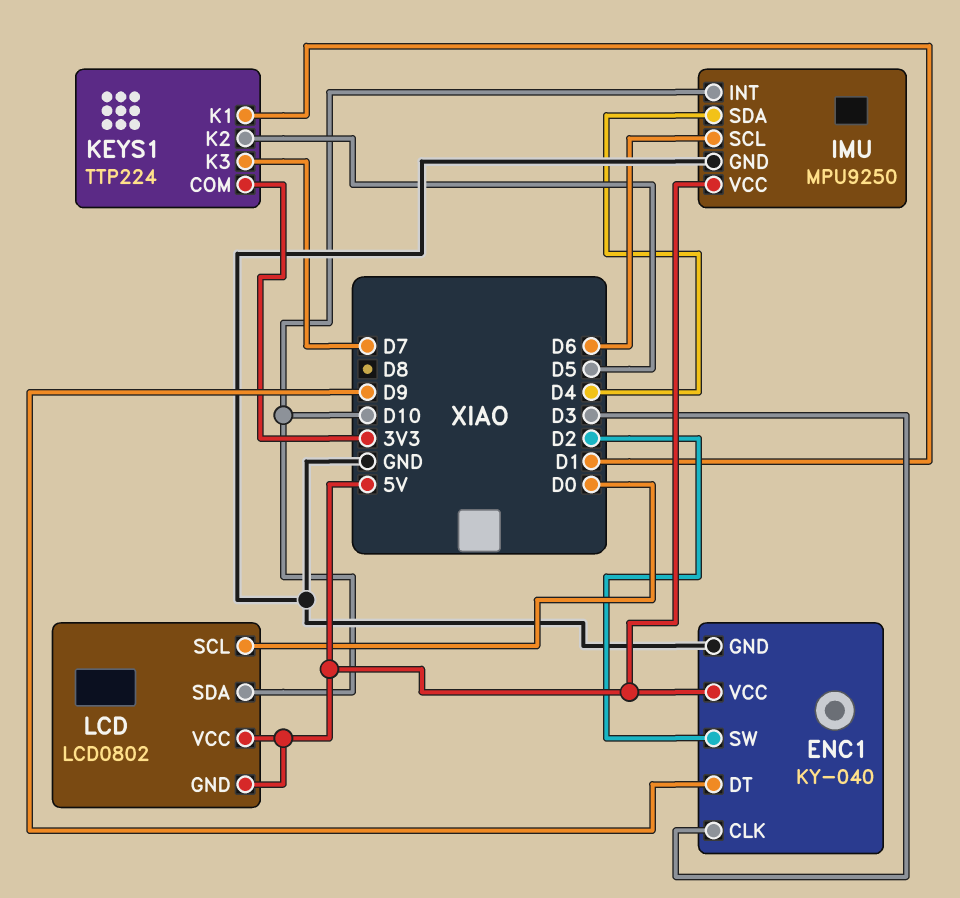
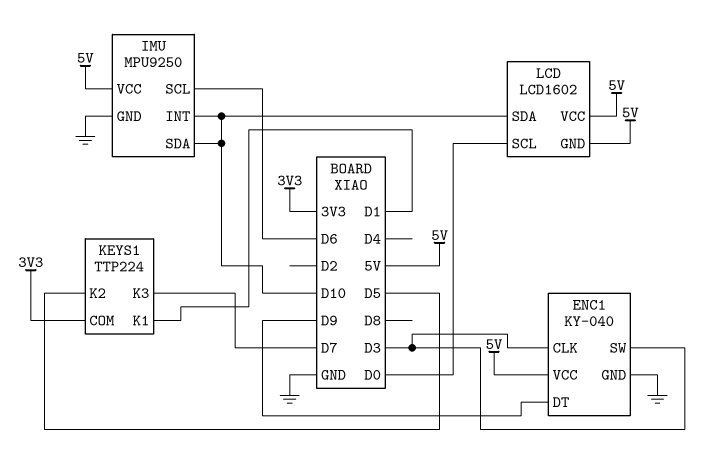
ENC1 pin SW: D2 -> D3
IMU pin SDA: D4 -> D10
LCD: LCD0802 -> LCD1602

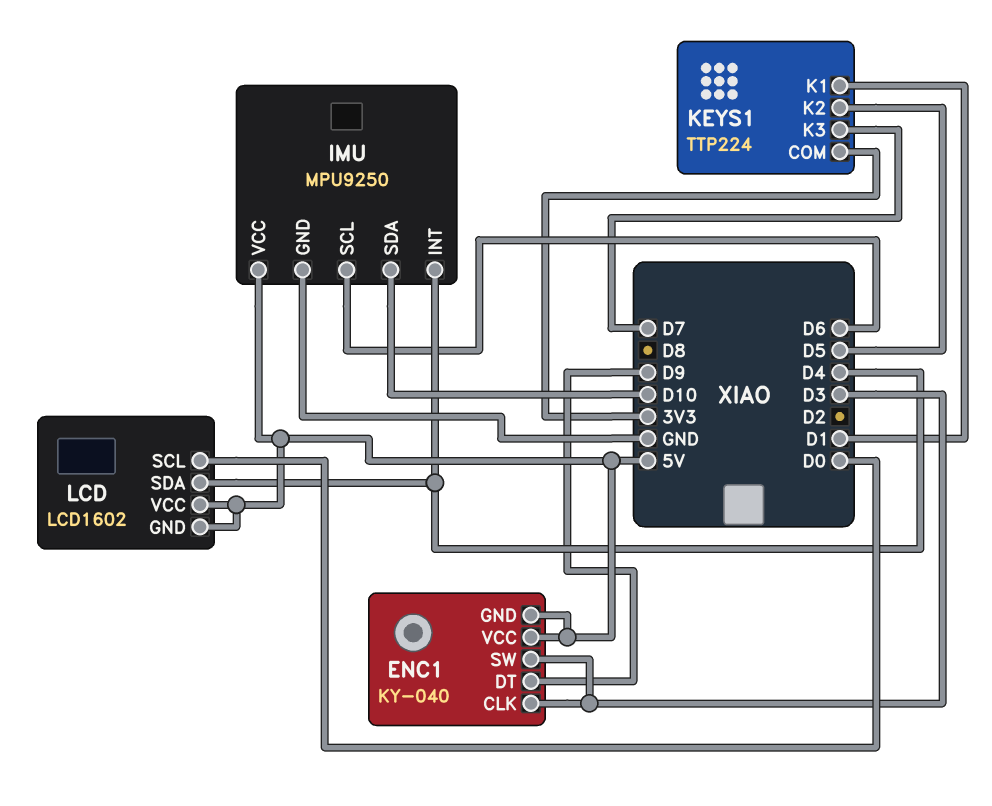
ENC1 pin GND: GND -> 5V
IMU pin INT: D10 -> D4
LCD pin SDA: D10 -> D4

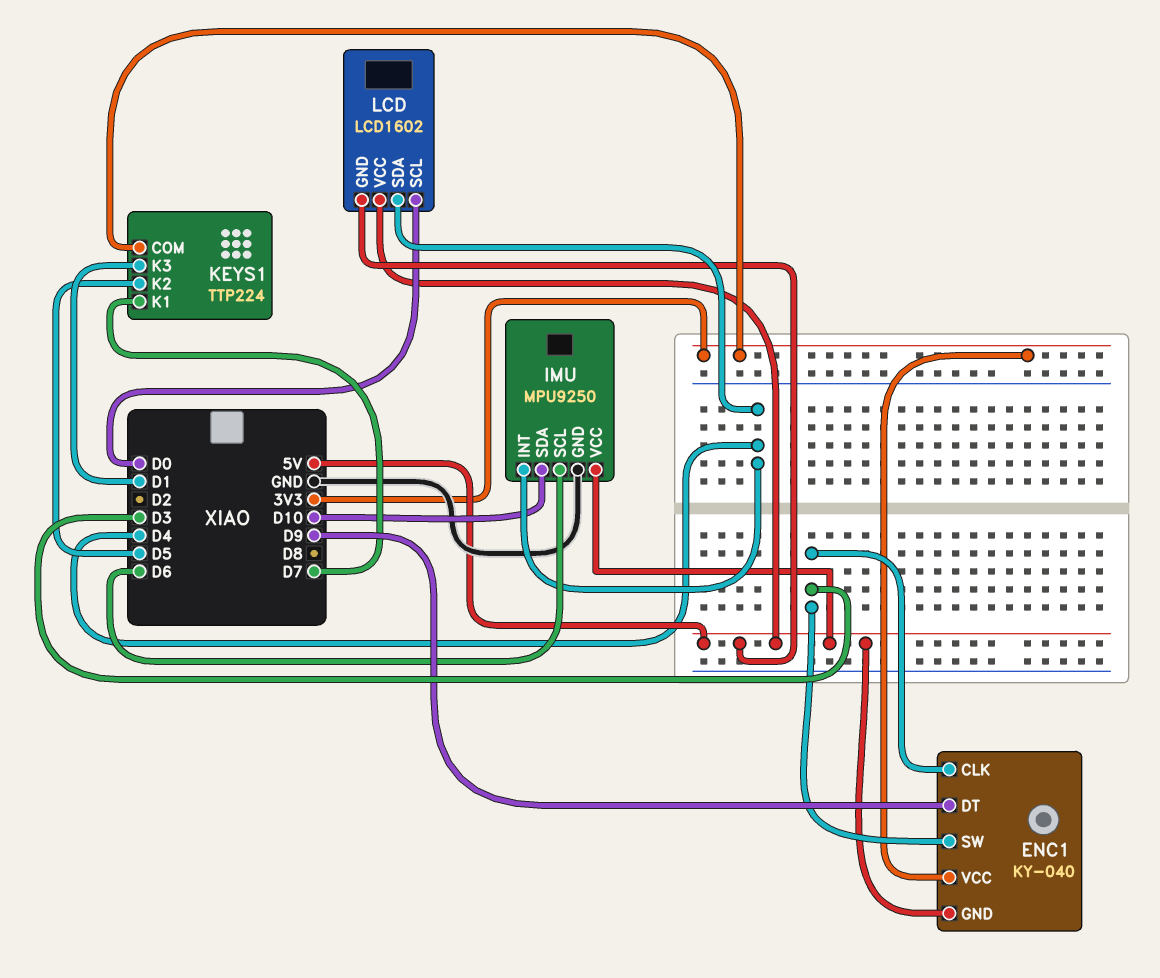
ENC1 pin VCC: 5V -> 3V3
KEYS1 pin K1: D1 -> D7
KEYS1 pin K3: D7 -> D1

